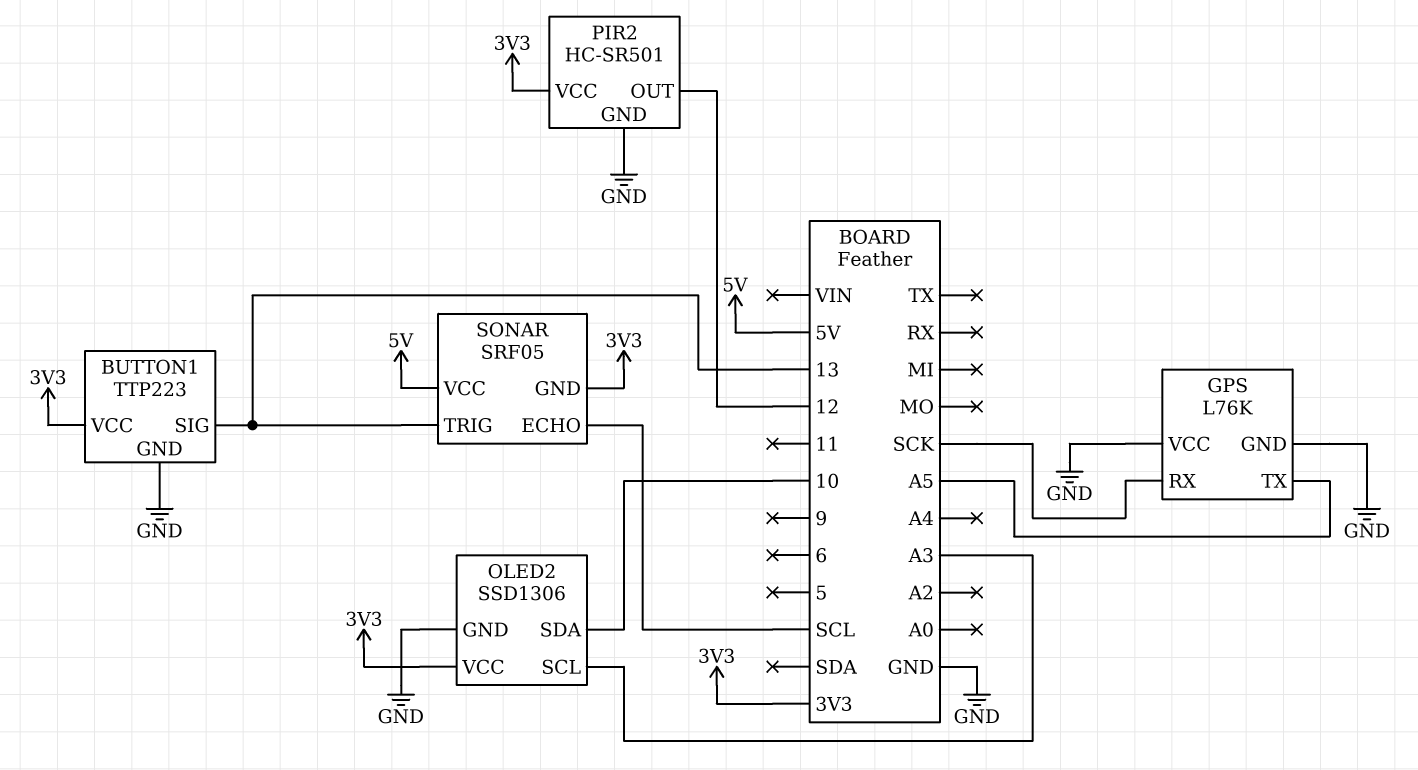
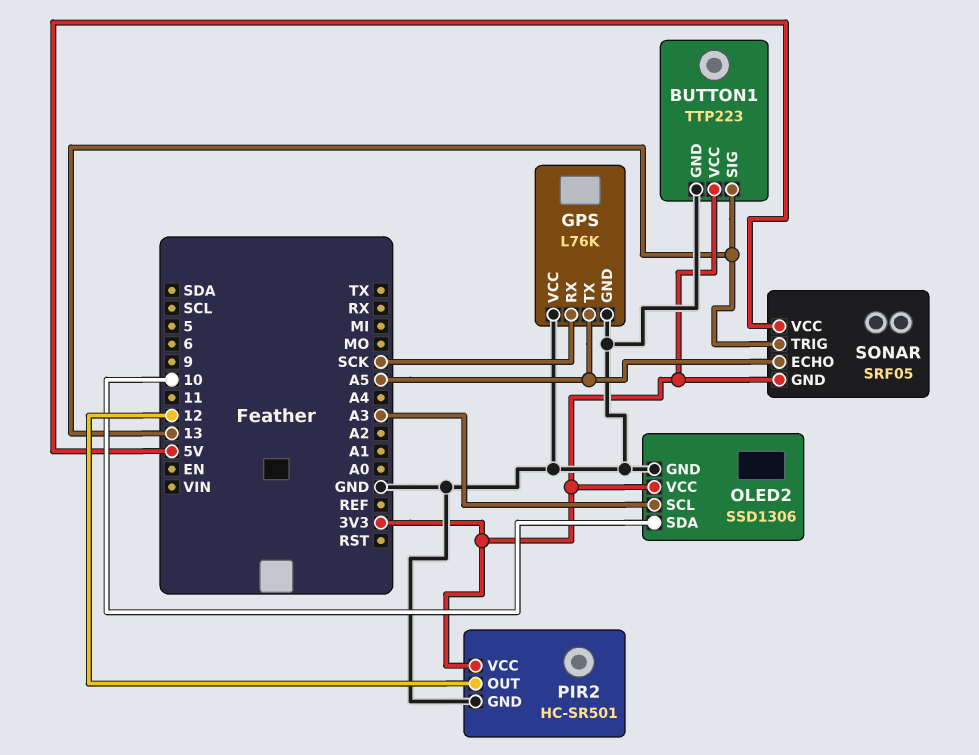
SONAR pin ECHO: SCL -> A5

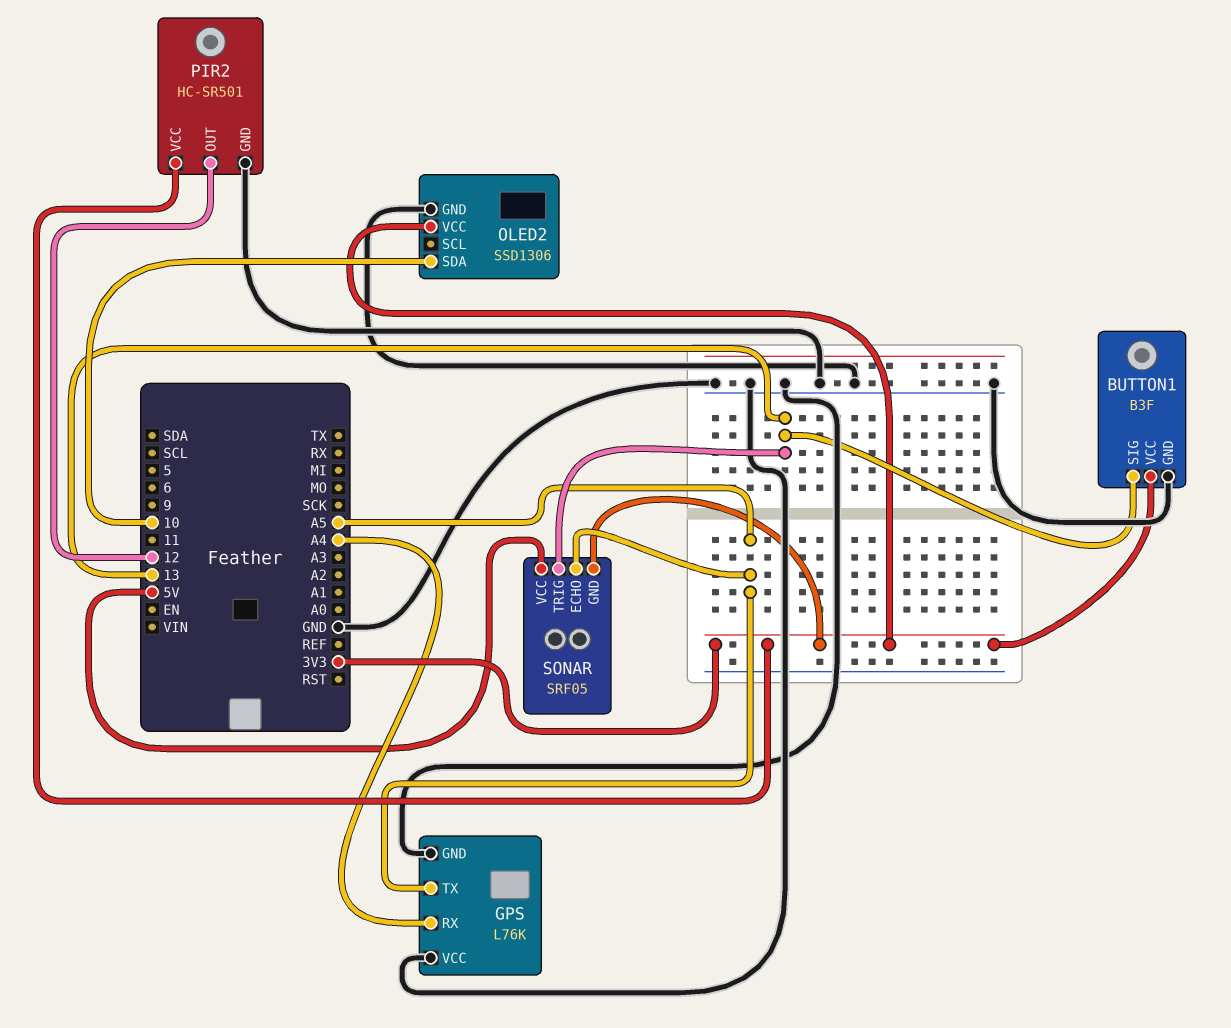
BUTTON1: TTP223 -> B3F
GPS pin RX: SCK -> A4
OLED2 pin SCL: A3 -> none

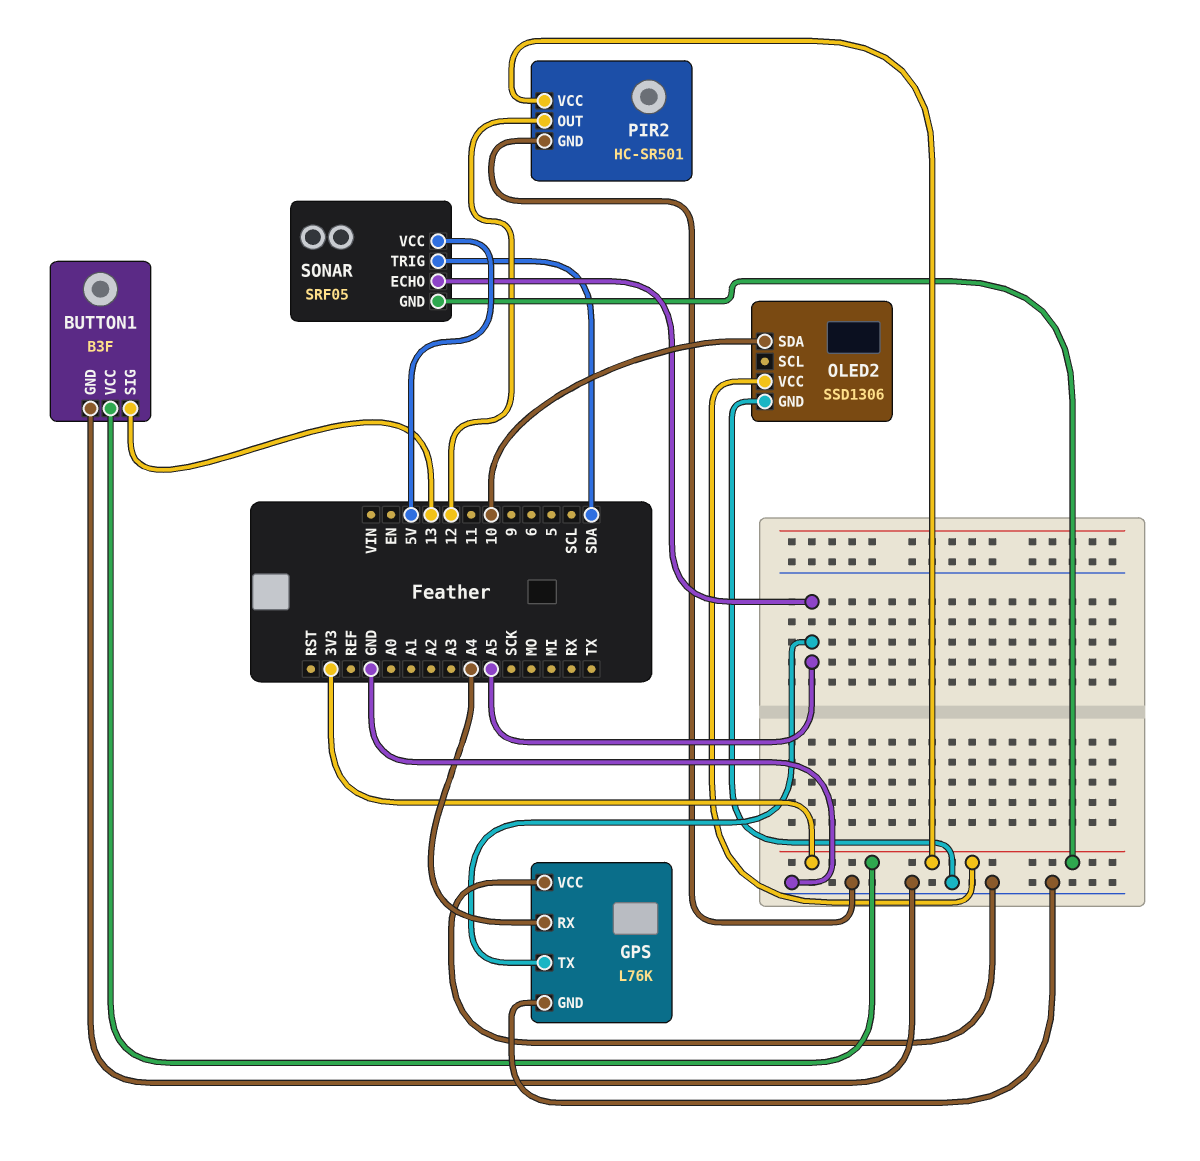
SONAR pin TRIG: 13 -> SDA

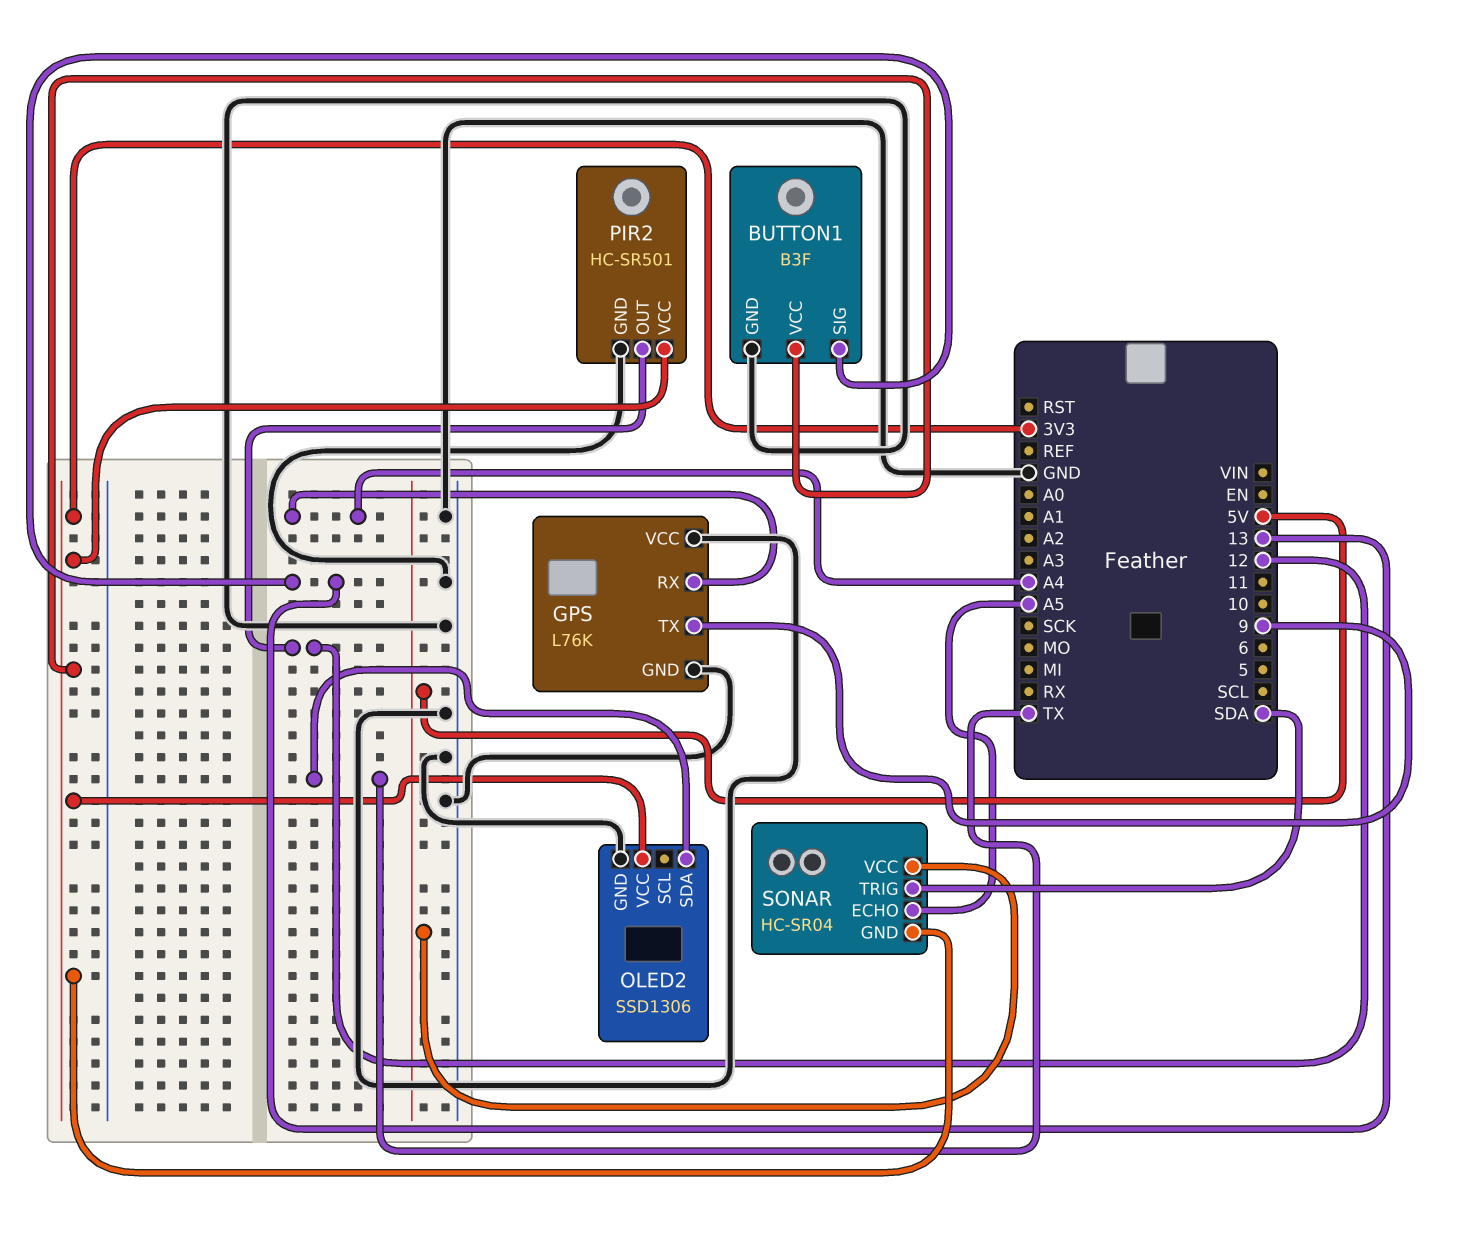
GPS pin TX: A5 -> 9
OLED2 pin SDA: 10 -> TX
SONAR: SRF05 -> HC-SR04

